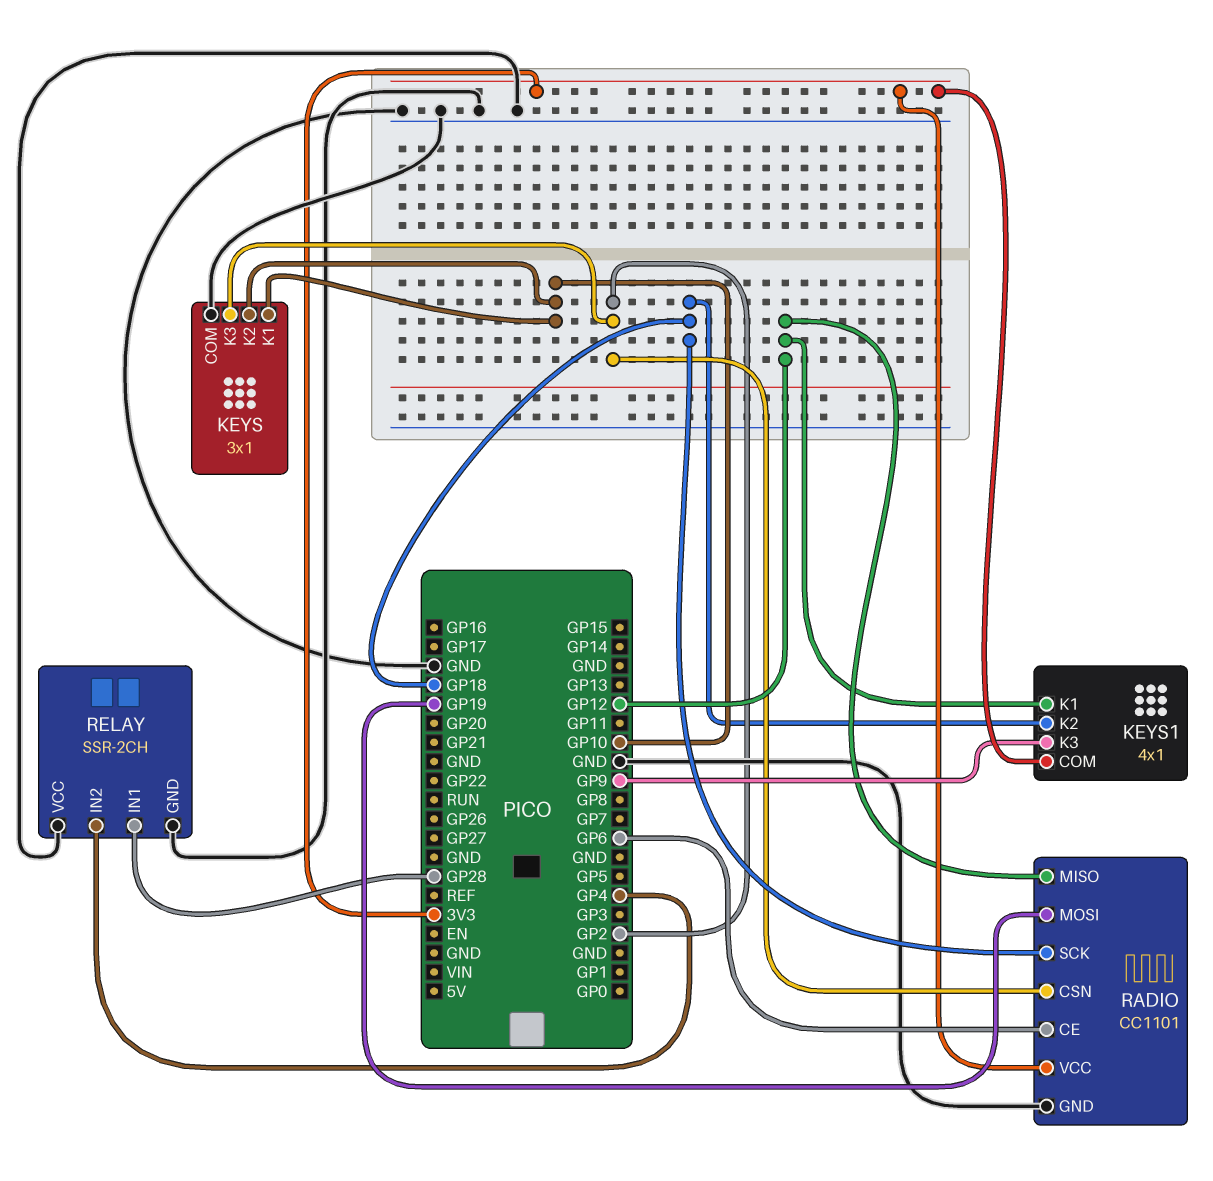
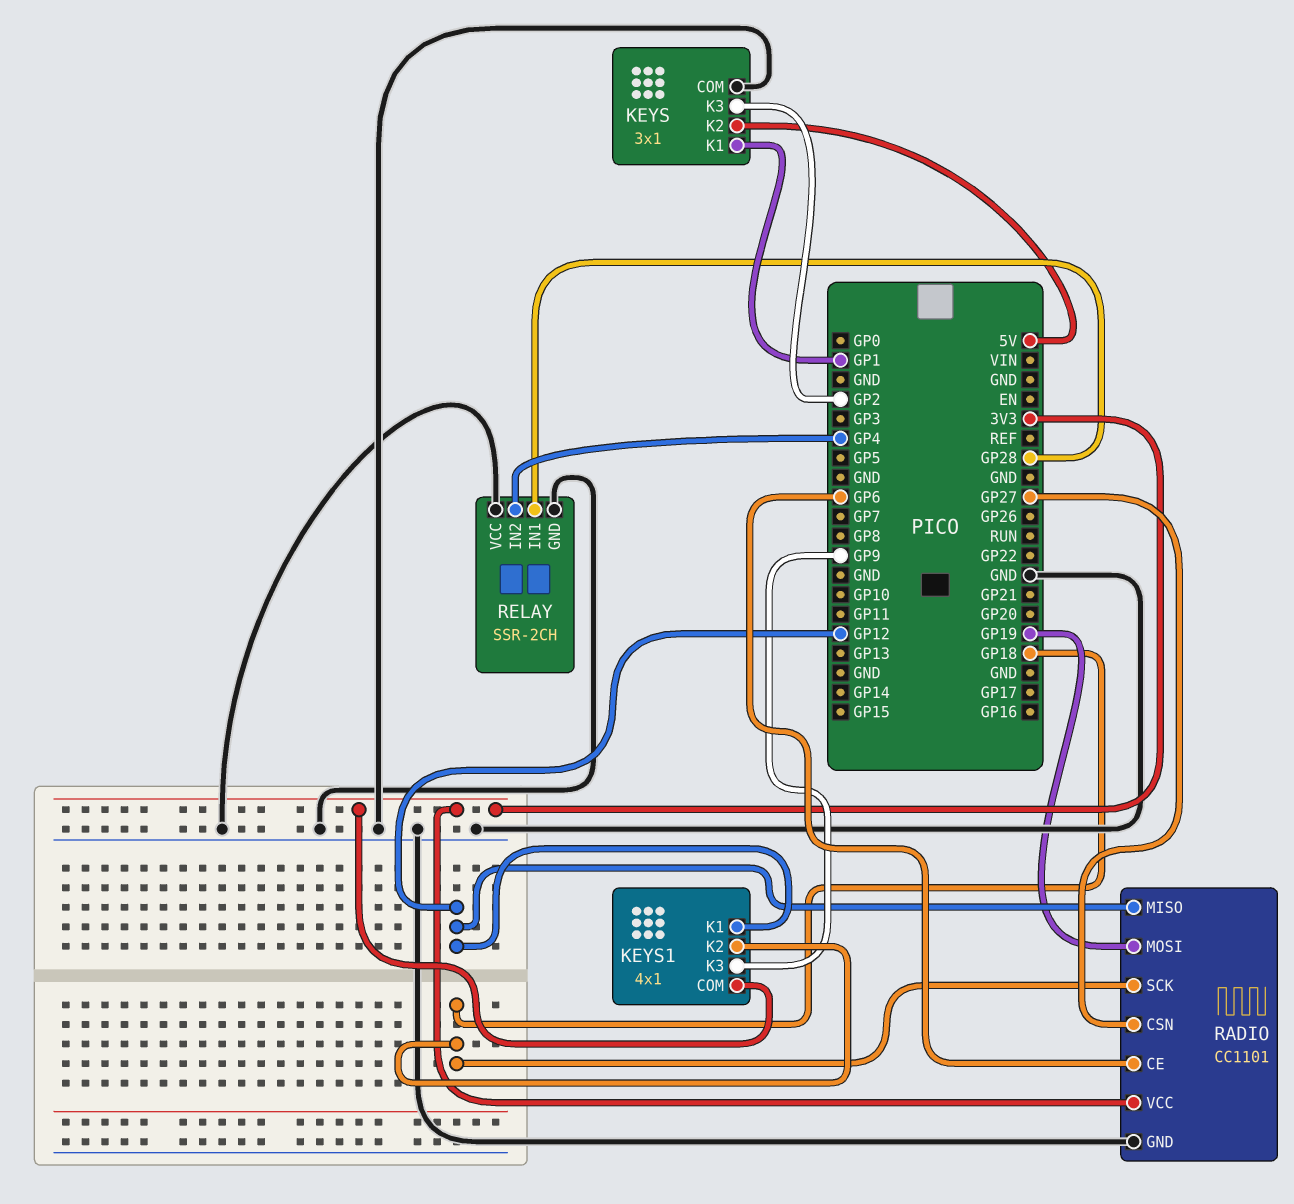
KEYS pin K1: GP10 -> GP1
KEYS pin K2: GP10 -> 5V
RADIO pin CSN: GP2 -> GP27

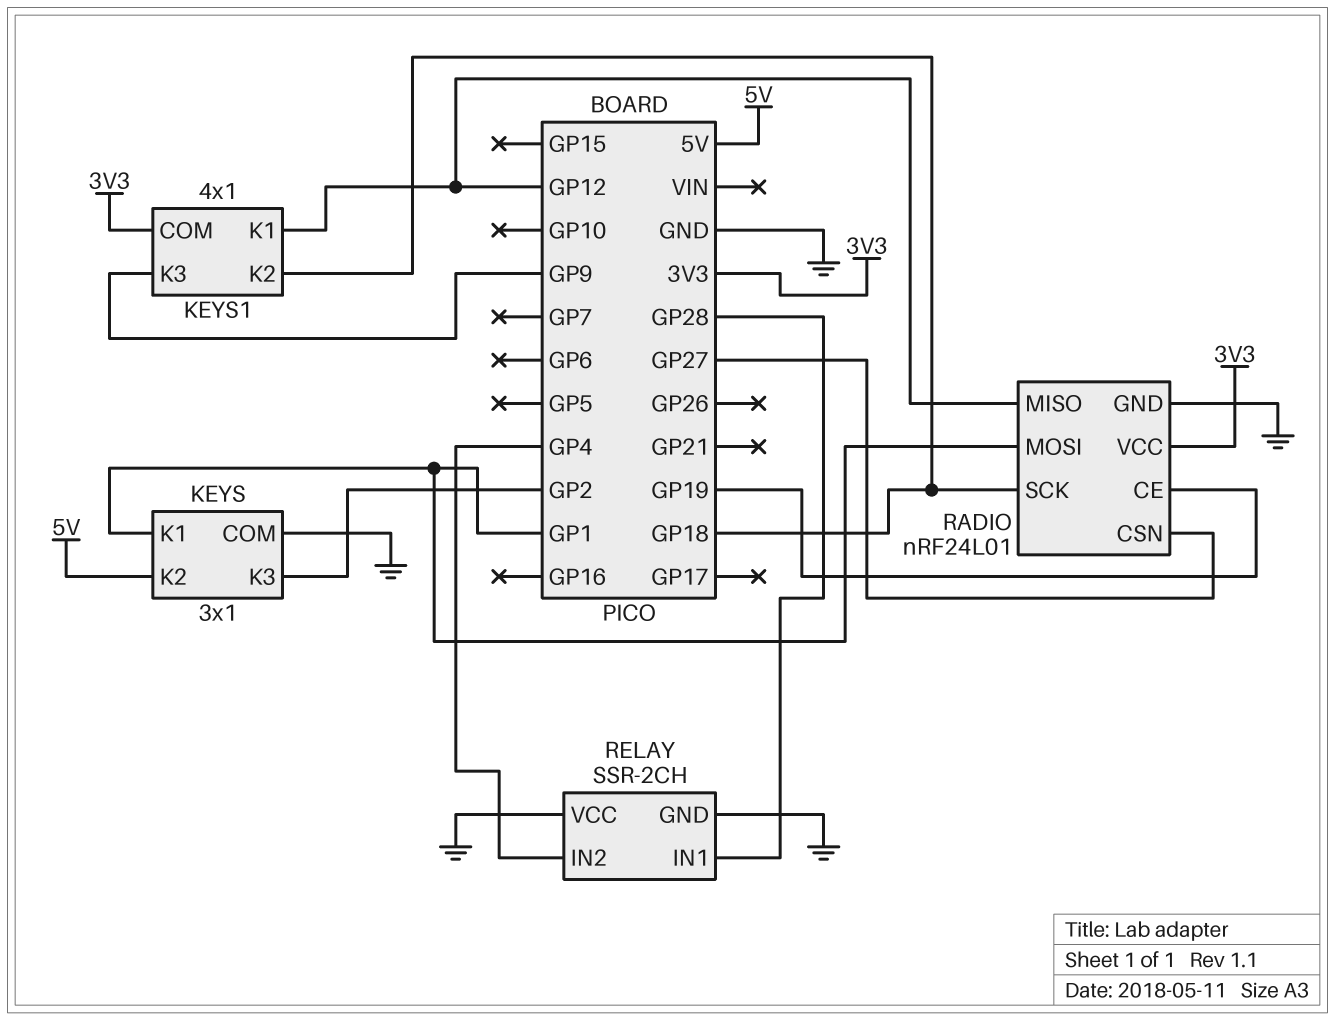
RADIO: CC1101 -> nRF24L01
RADIO pin CE: GP6 -> GP19
RADIO pin MOSI: GP19 -> GP1

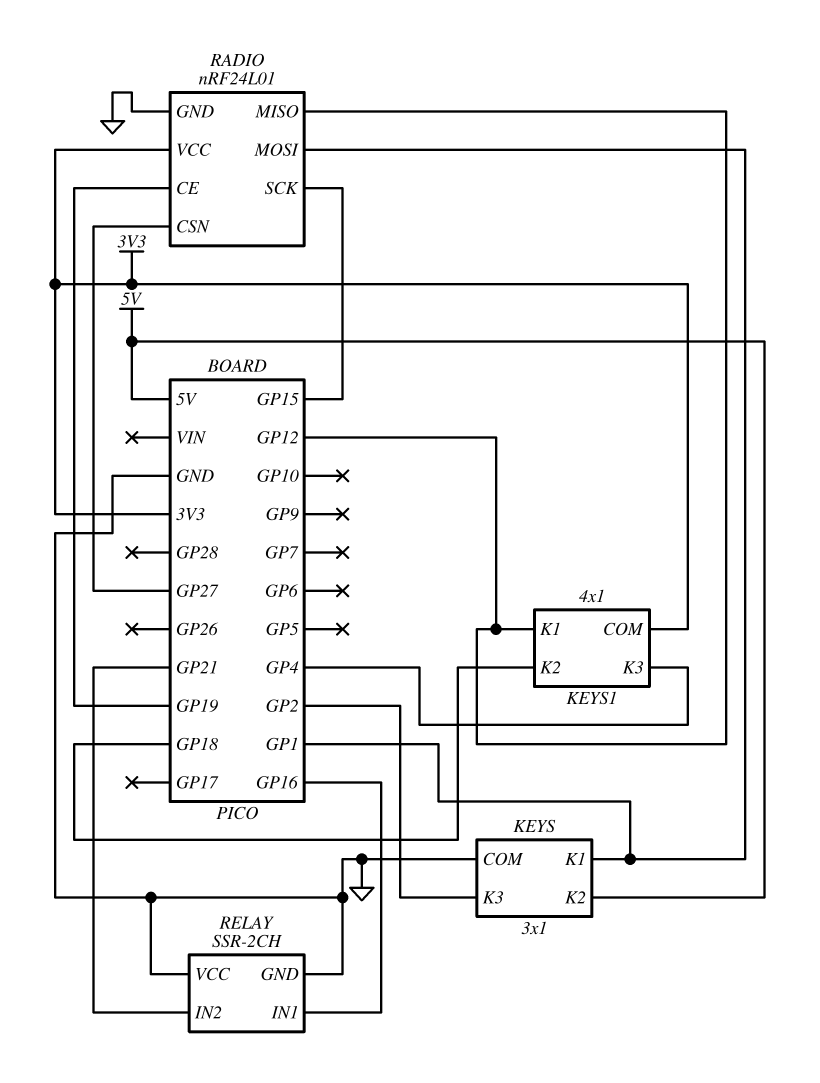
KEYS1 pin K3: GP9 -> GP4
RADIO pin SCK: GP18 -> GP15
RELAY pin IN1: GP28 -> GP16
RELAY pin IN2: GP4 -> GP21

